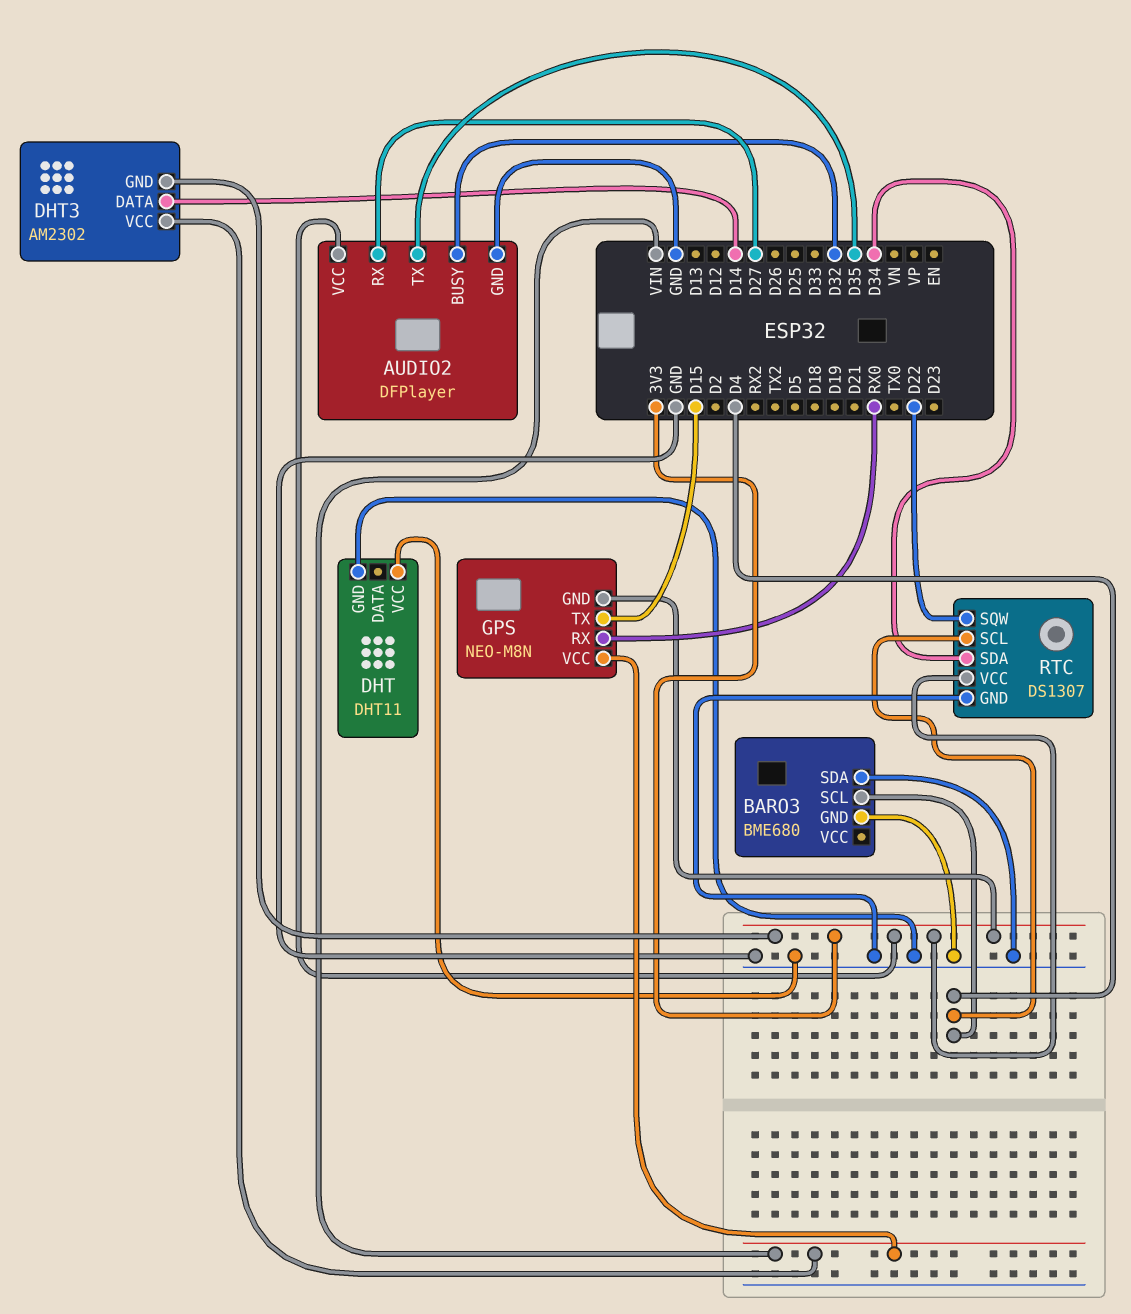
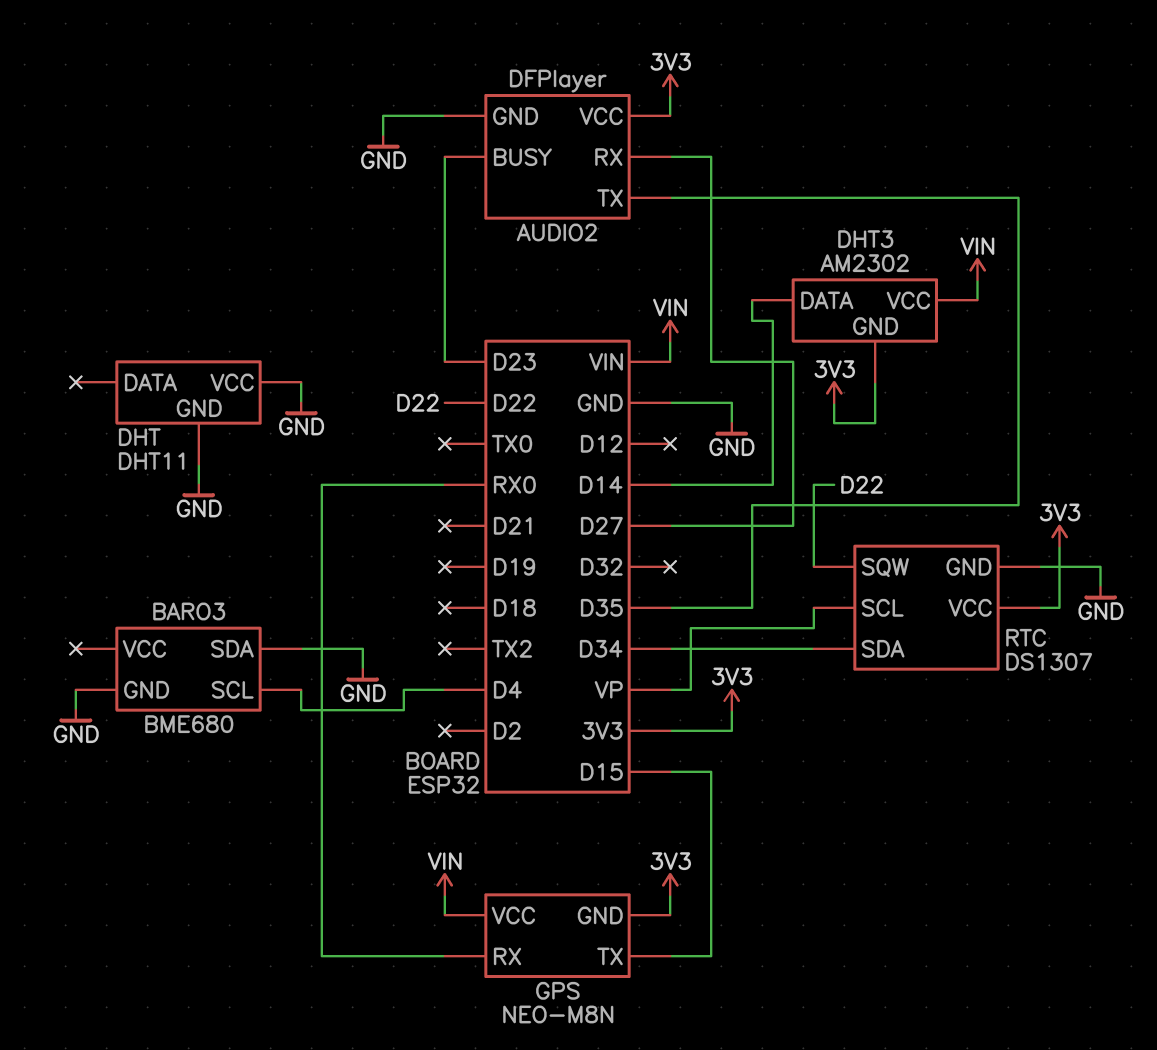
AUDIO2 pin BUSY: D32 -> D23
RTC pin SCL: D4 -> VP

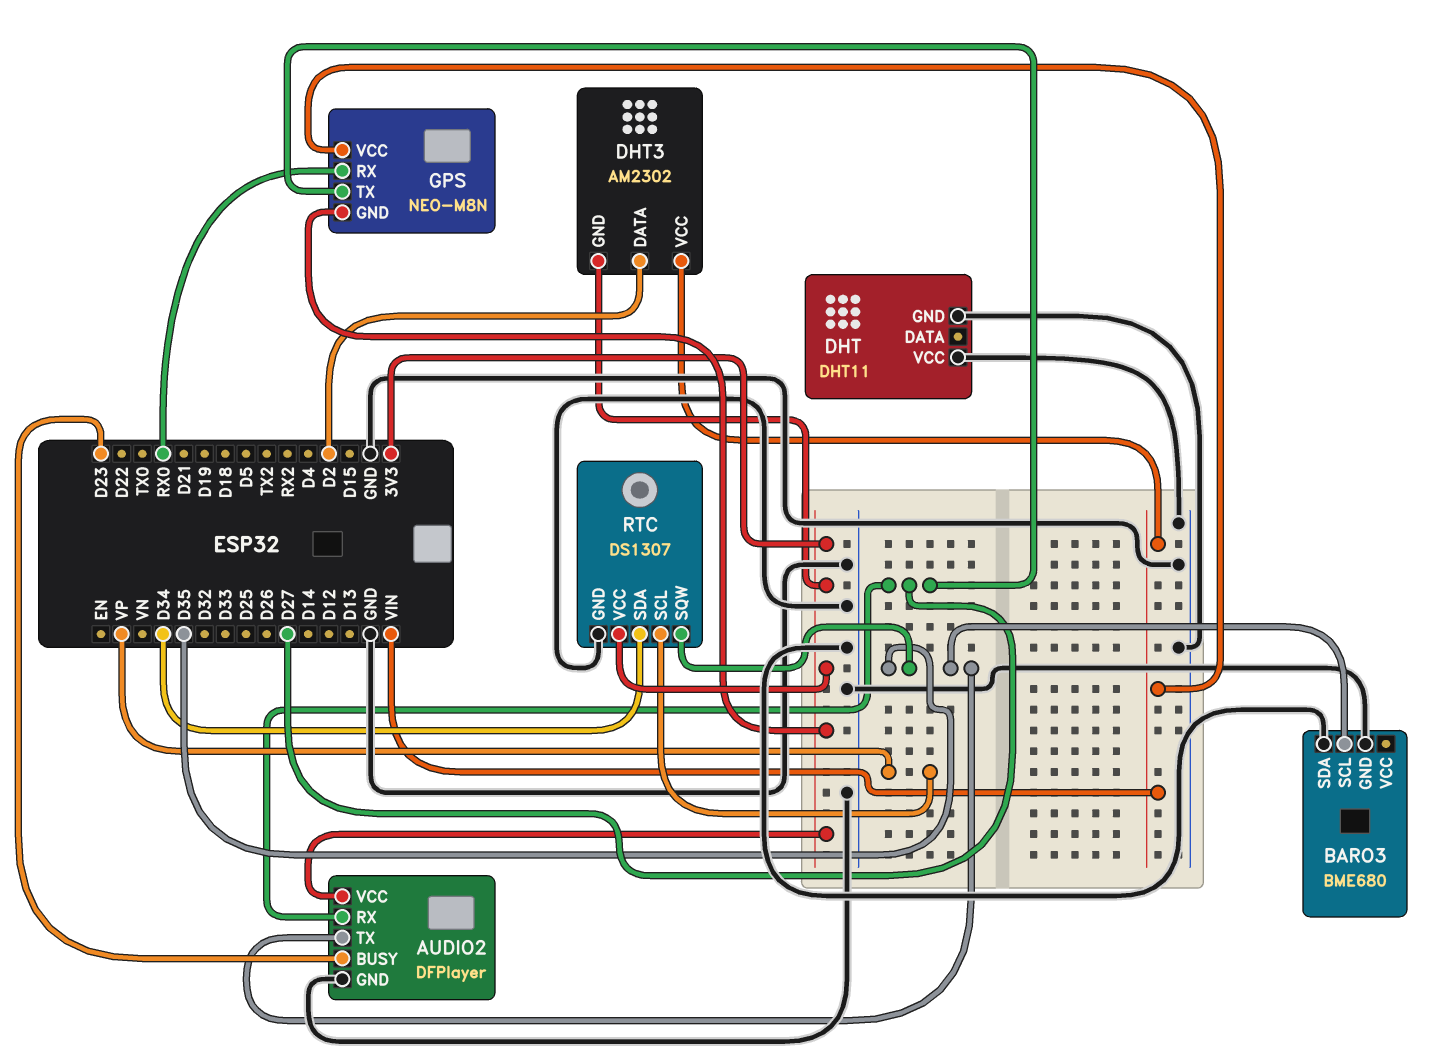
BARO3 pin SCL: D4 -> D35
DHT3 pin DATA: D14 -> D2
GPS pin TX: D15 -> D27
RTC pin SQW: D22 -> D35

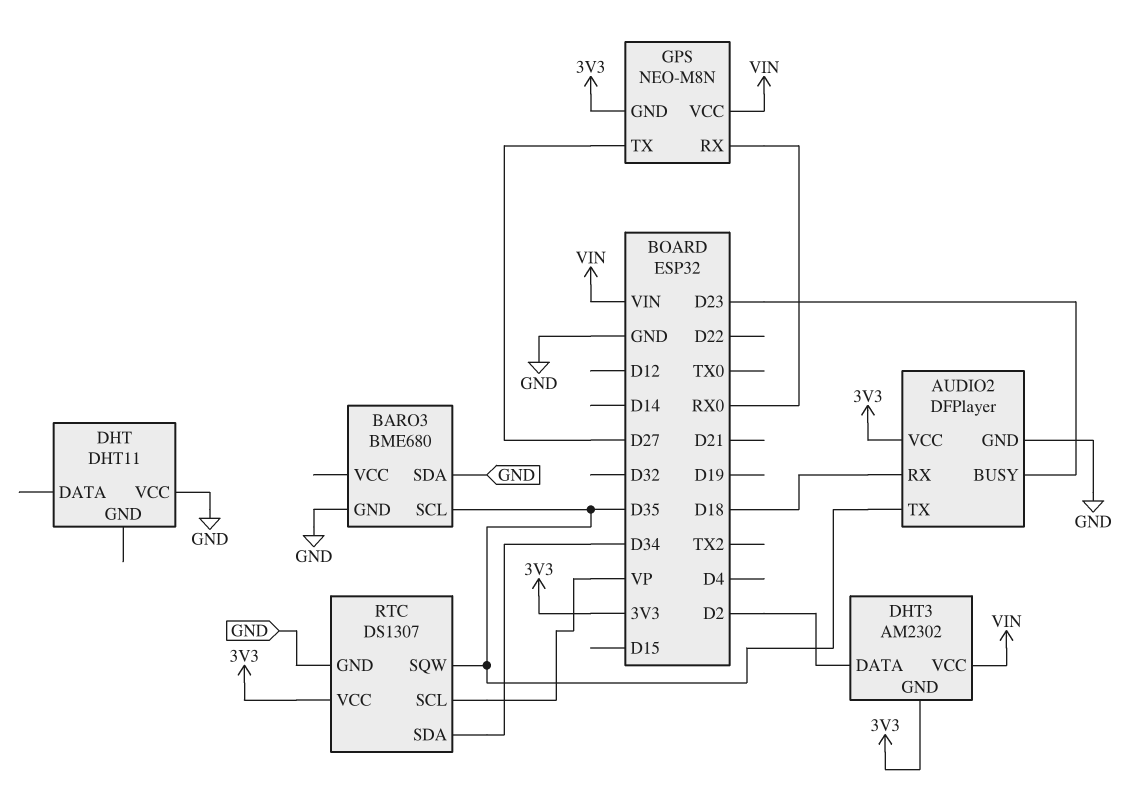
AUDIO2 pin RX: D27 -> D18
DHT pin GND: GND -> none

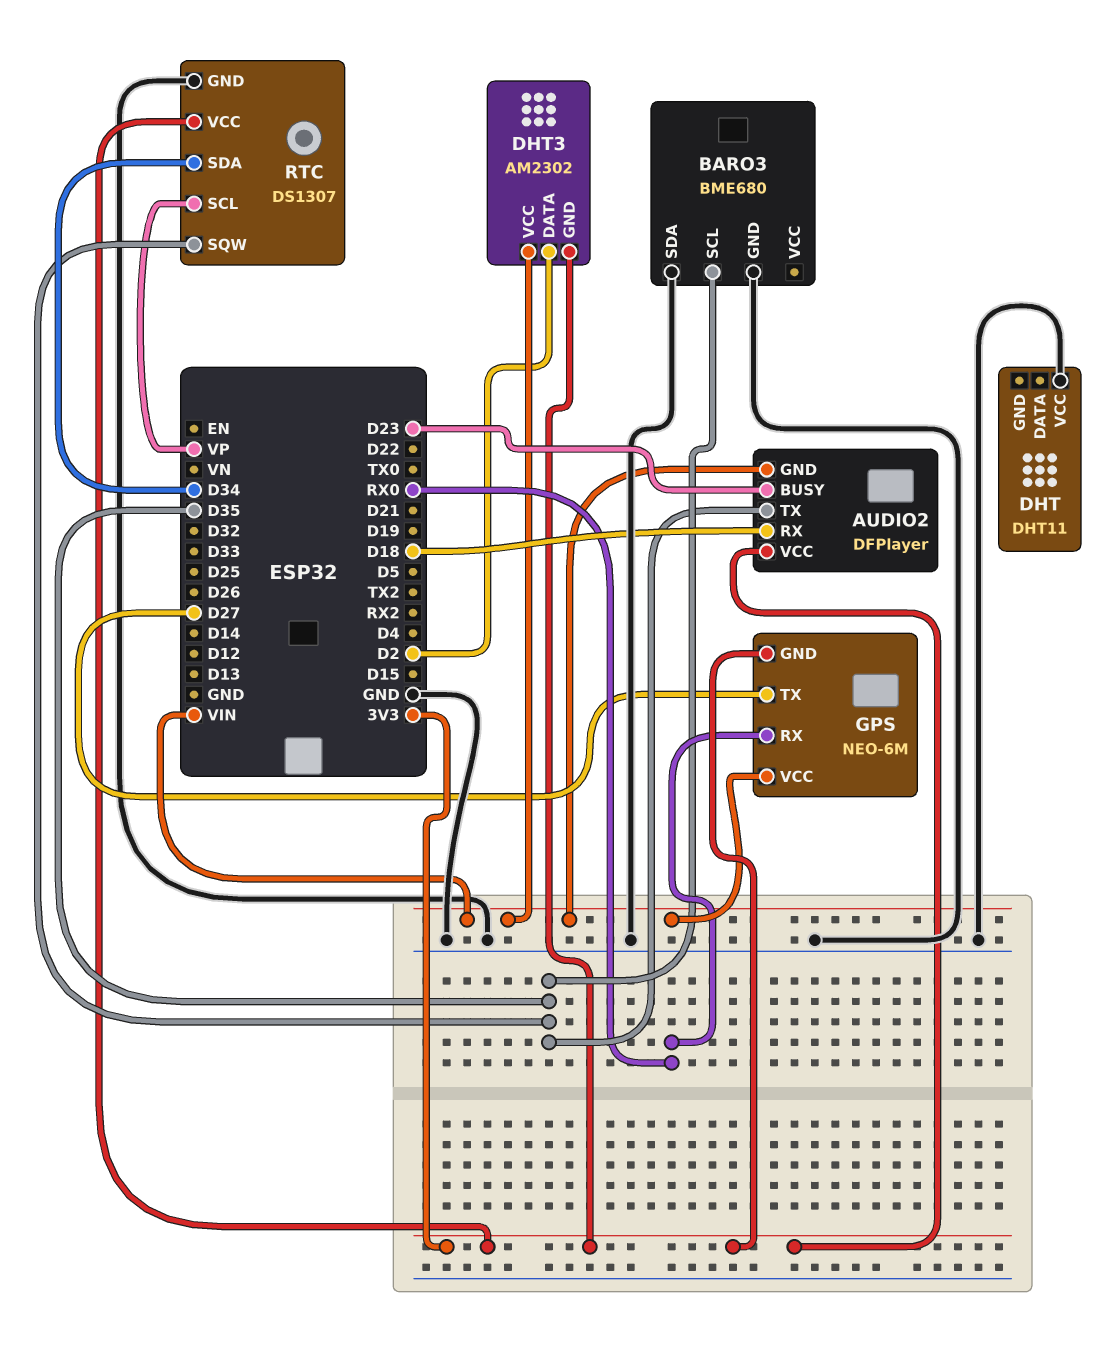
AUDIO2 pin GND: GND -> VIN
GPS: NEO-M8N -> NEO-6M

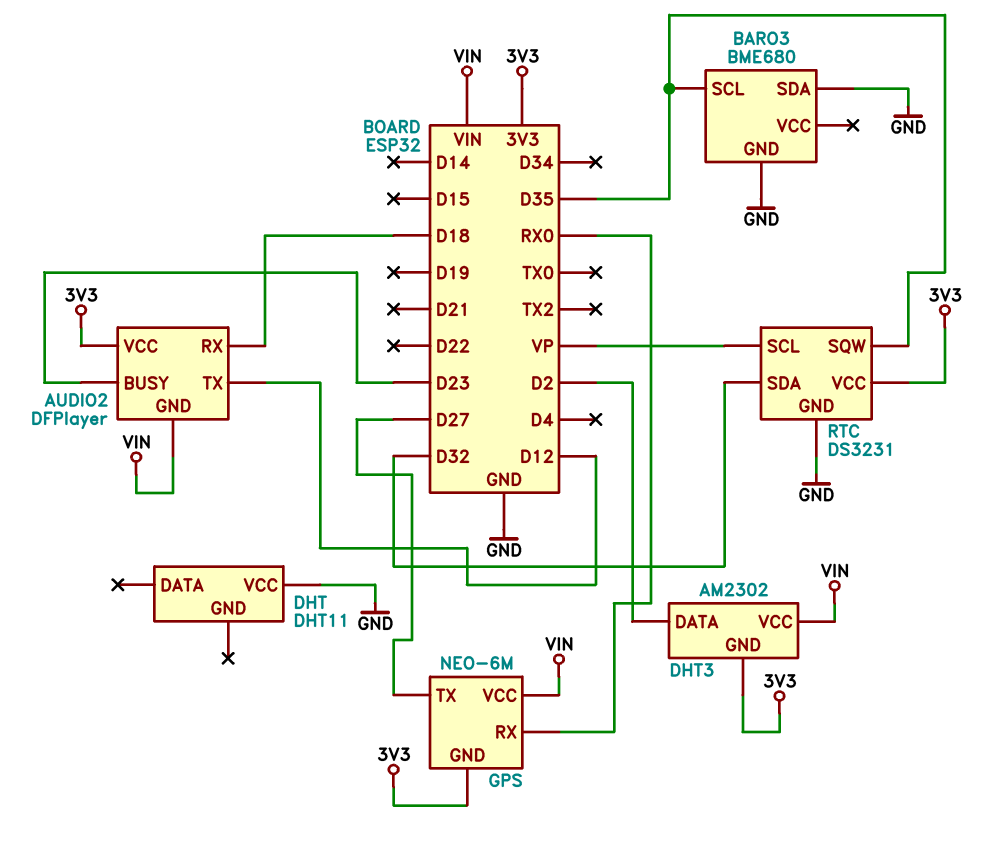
AUDIO2 pin TX: D35 -> D12
RTC: DS1307 -> DS3231
RTC pin SDA: D34 -> D32

